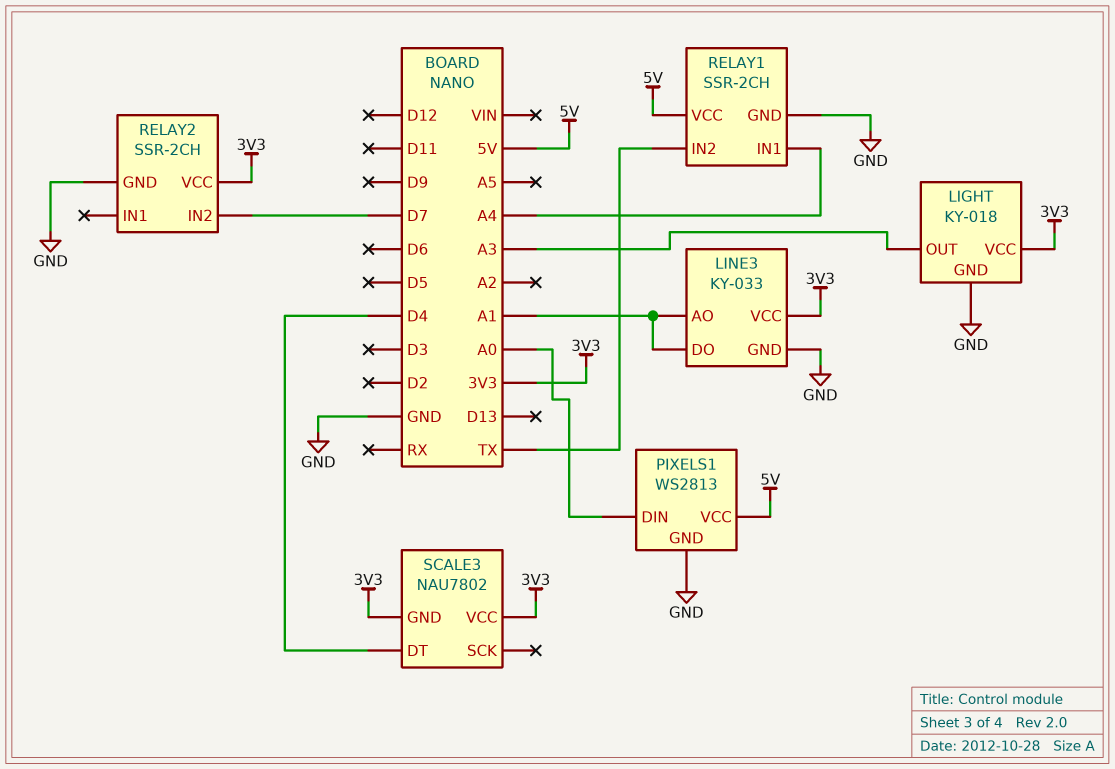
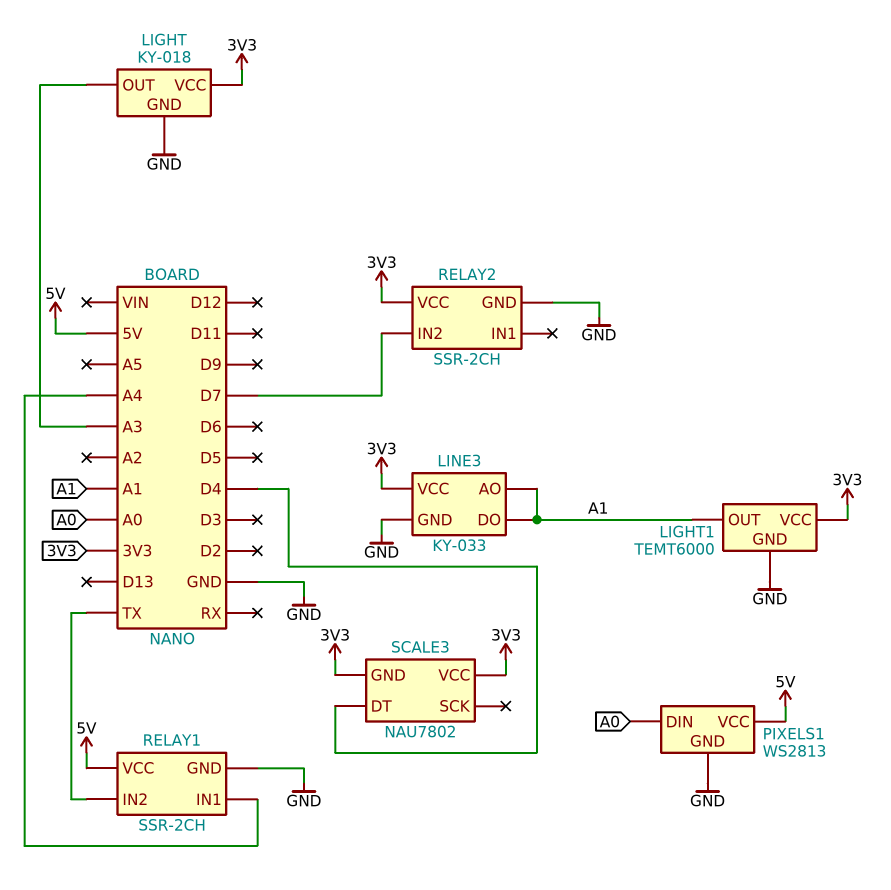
LIGHT1: none -> TEMT6000
LIGHT1 pin GND: none -> GND
LIGHT1 pin OUT: none -> A1
LIGHT1 pin VCC: none -> 3V3

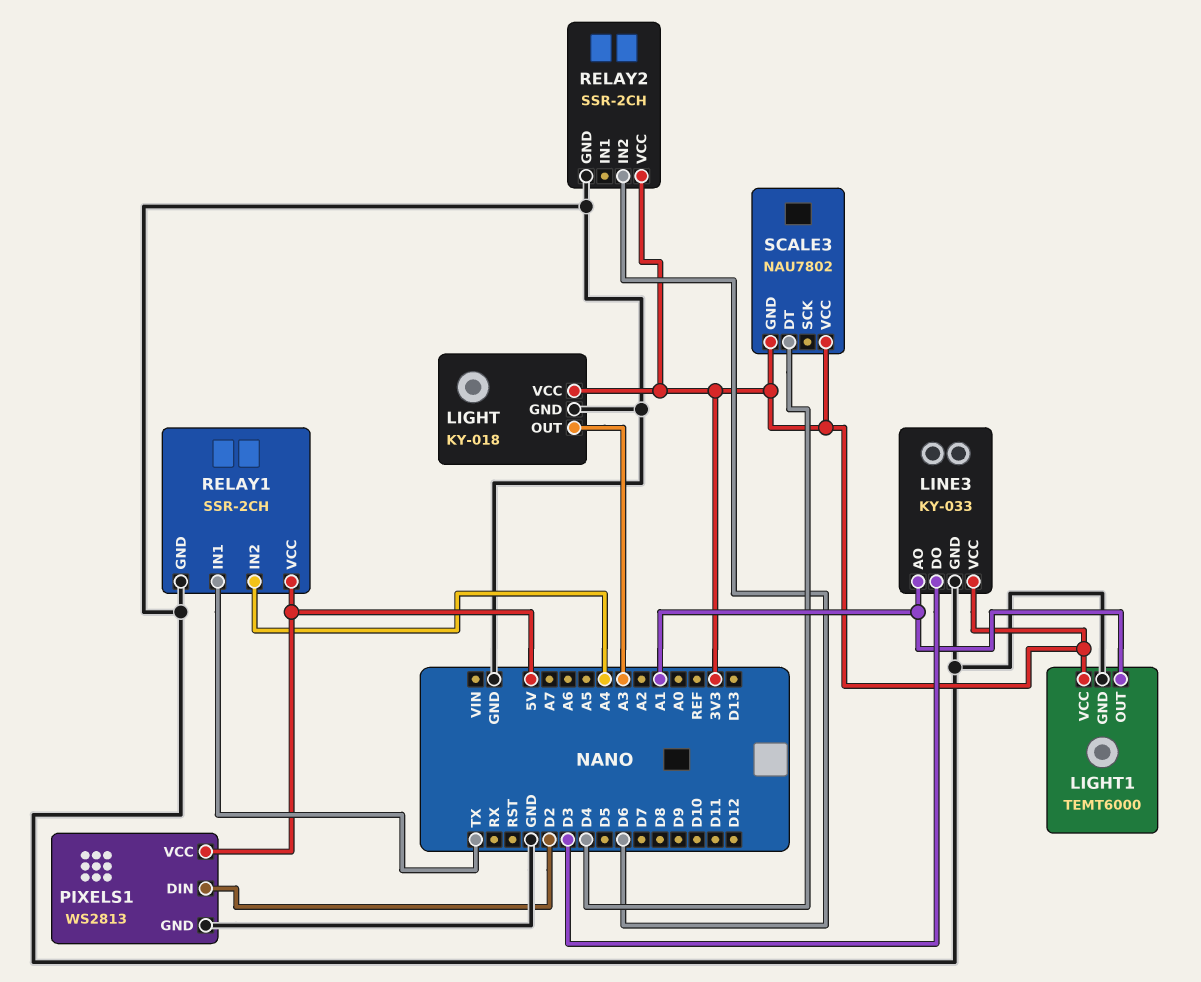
LINE3 pin DO: A1 -> D3
PIXELS1 pin DIN: A0 -> D2
RELAY1 pin IN1: A4 -> TX
RELAY1 pin IN2: TX -> A4
RELAY2 pin IN2: D7 -> D6

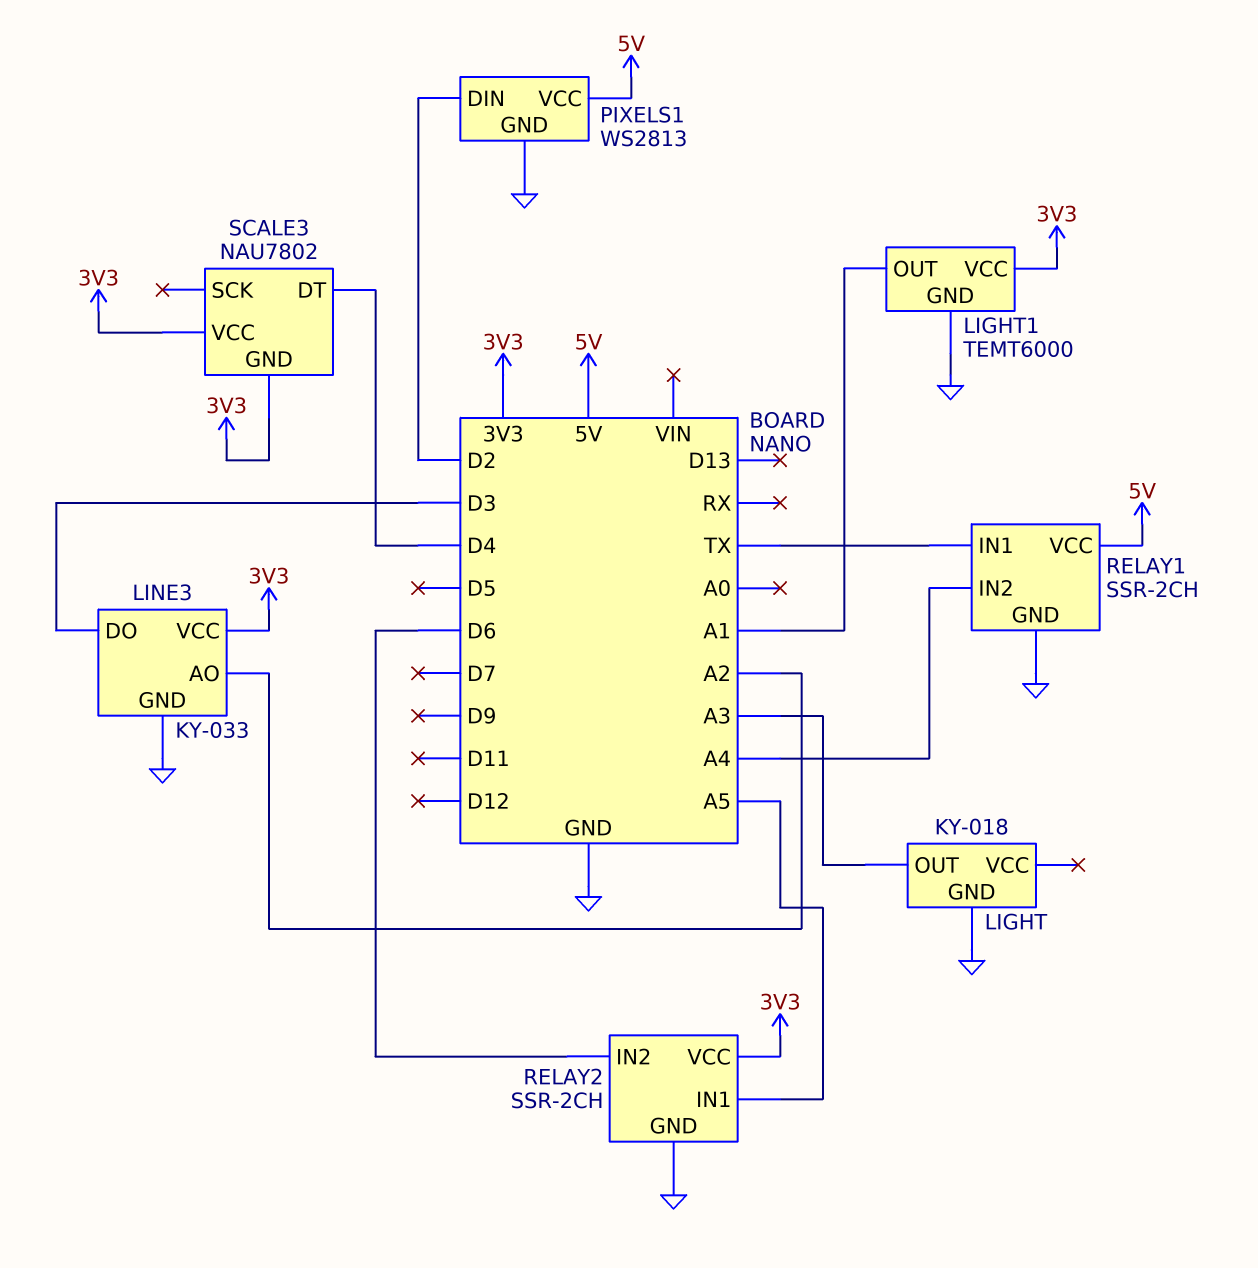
LIGHT pin VCC: 3V3 -> none
LINE3 pin AO: A1 -> A2
RELAY2 pin IN1: none -> A5

